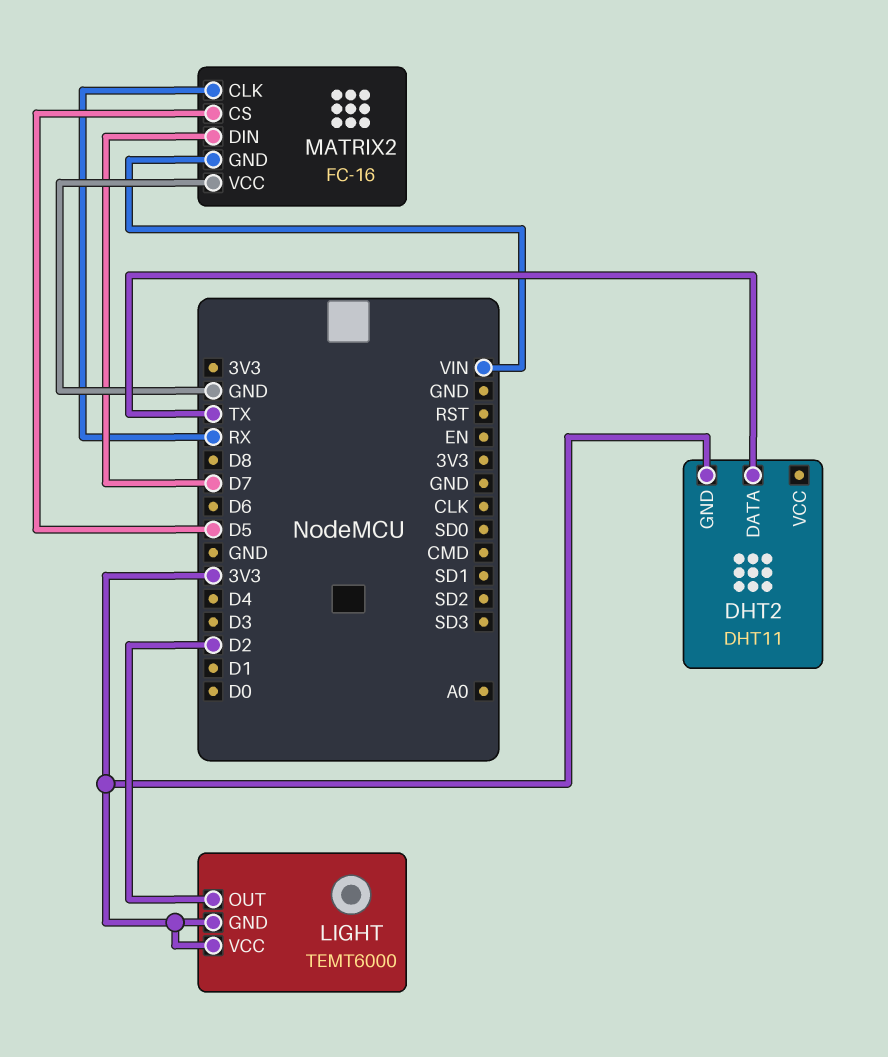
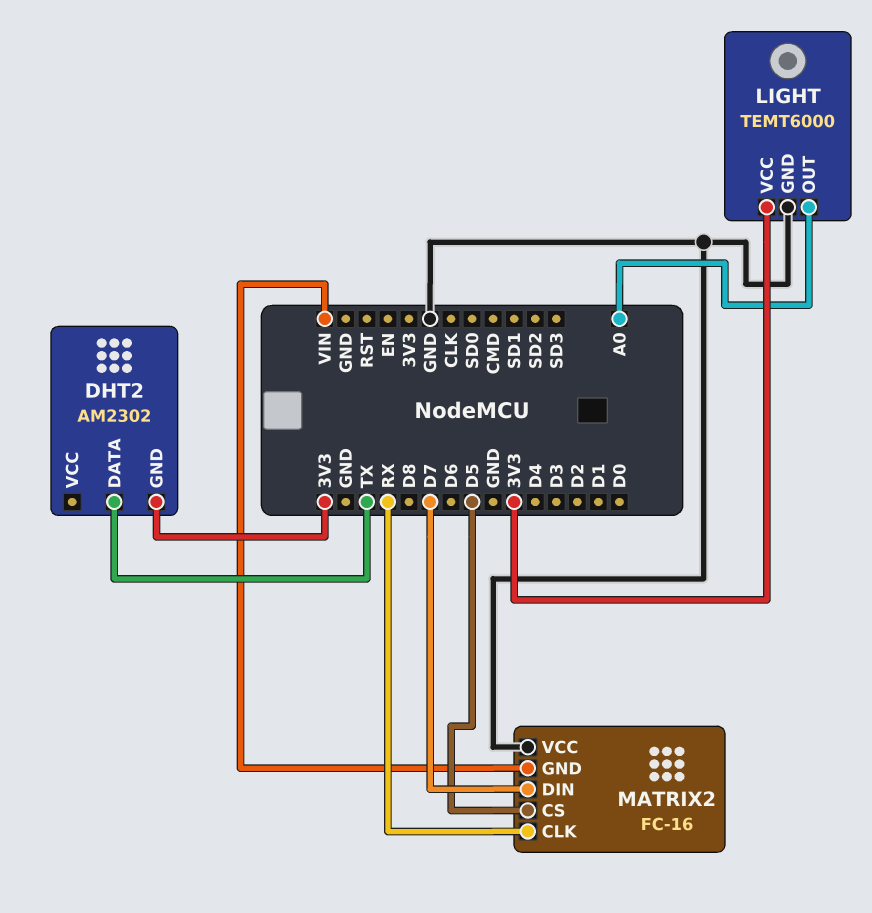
DHT2: DHT11 -> AM2302
LIGHT pin GND: 3V3 -> GND
LIGHT pin OUT: D2 -> A0

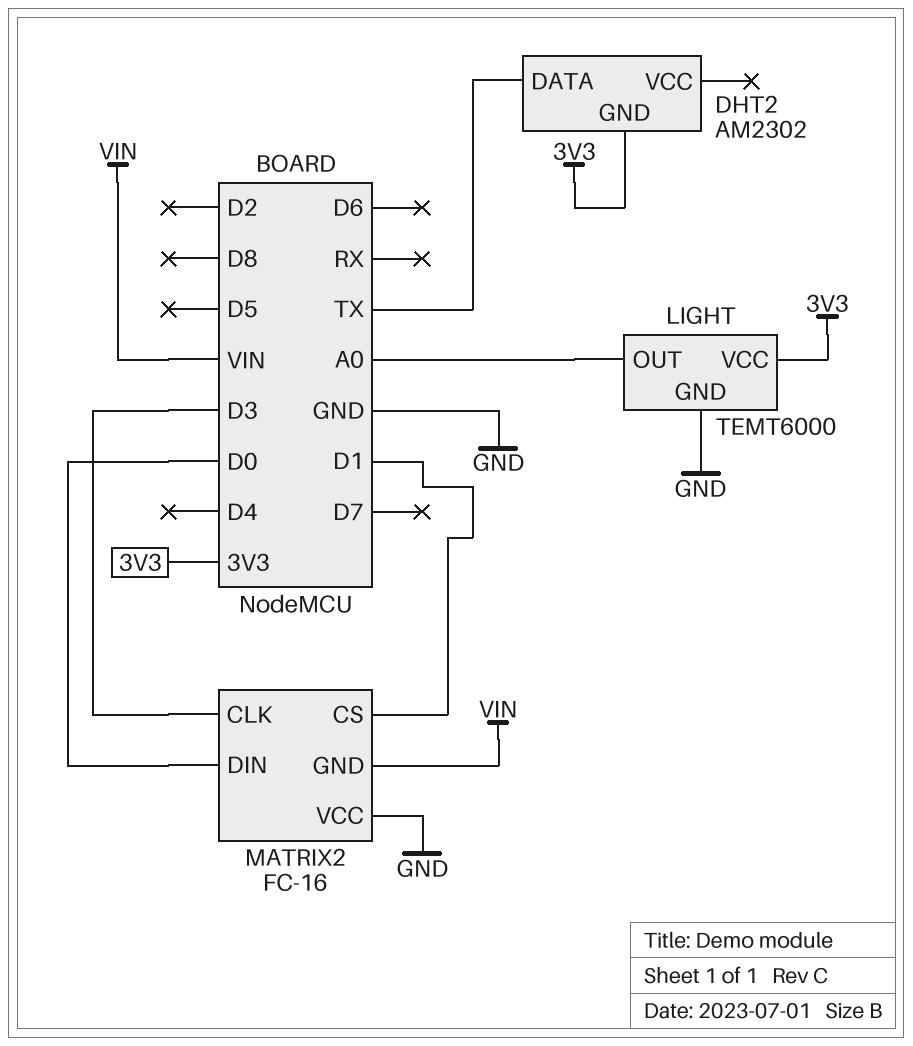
MATRIX2 pin CLK: RX -> D3
MATRIX2 pin CS: D5 -> D1
MATRIX2 pin DIN: D7 -> D0

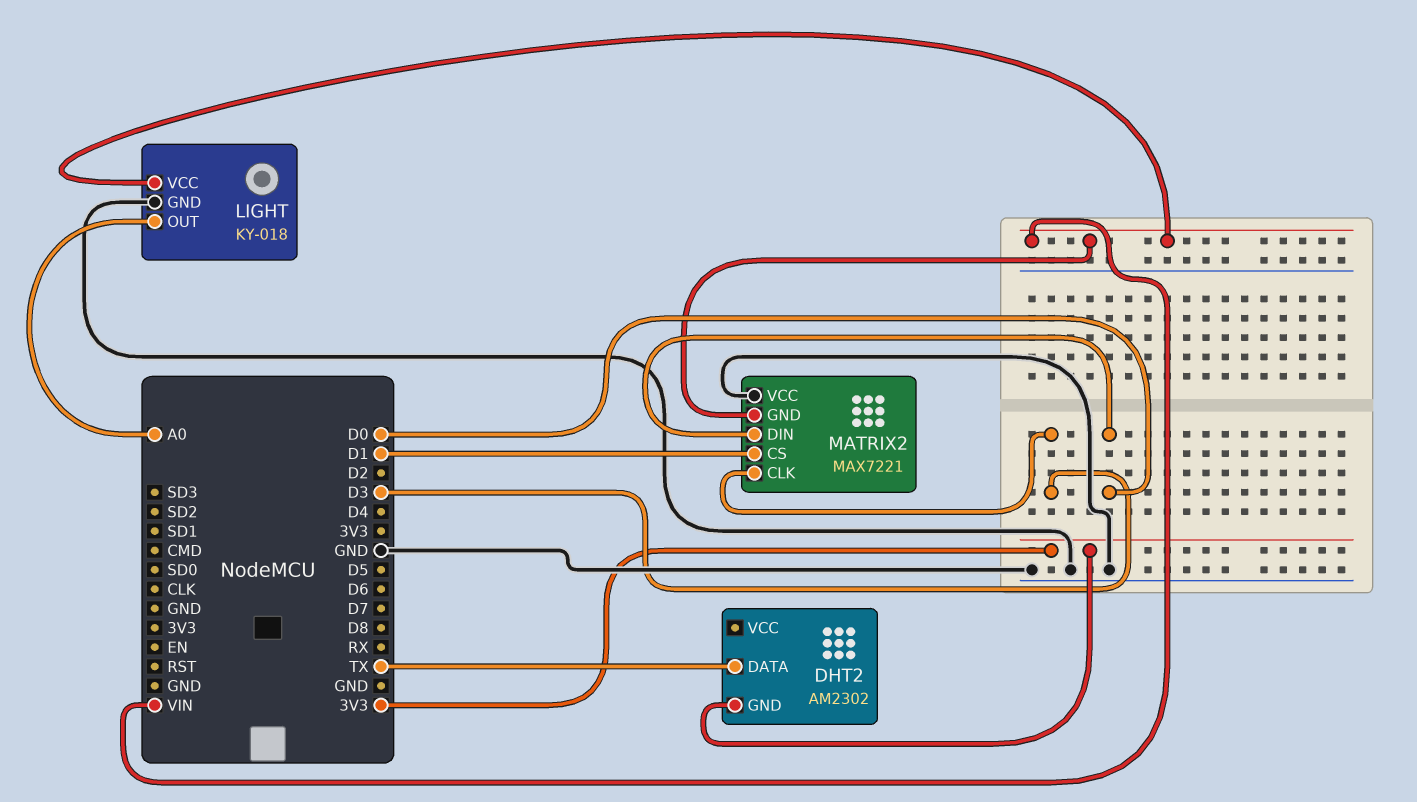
LIGHT: TEMT6000 -> KY-018
LIGHT pin VCC: 3V3 -> VIN
MATRIX2: FC-16 -> MAX7221

